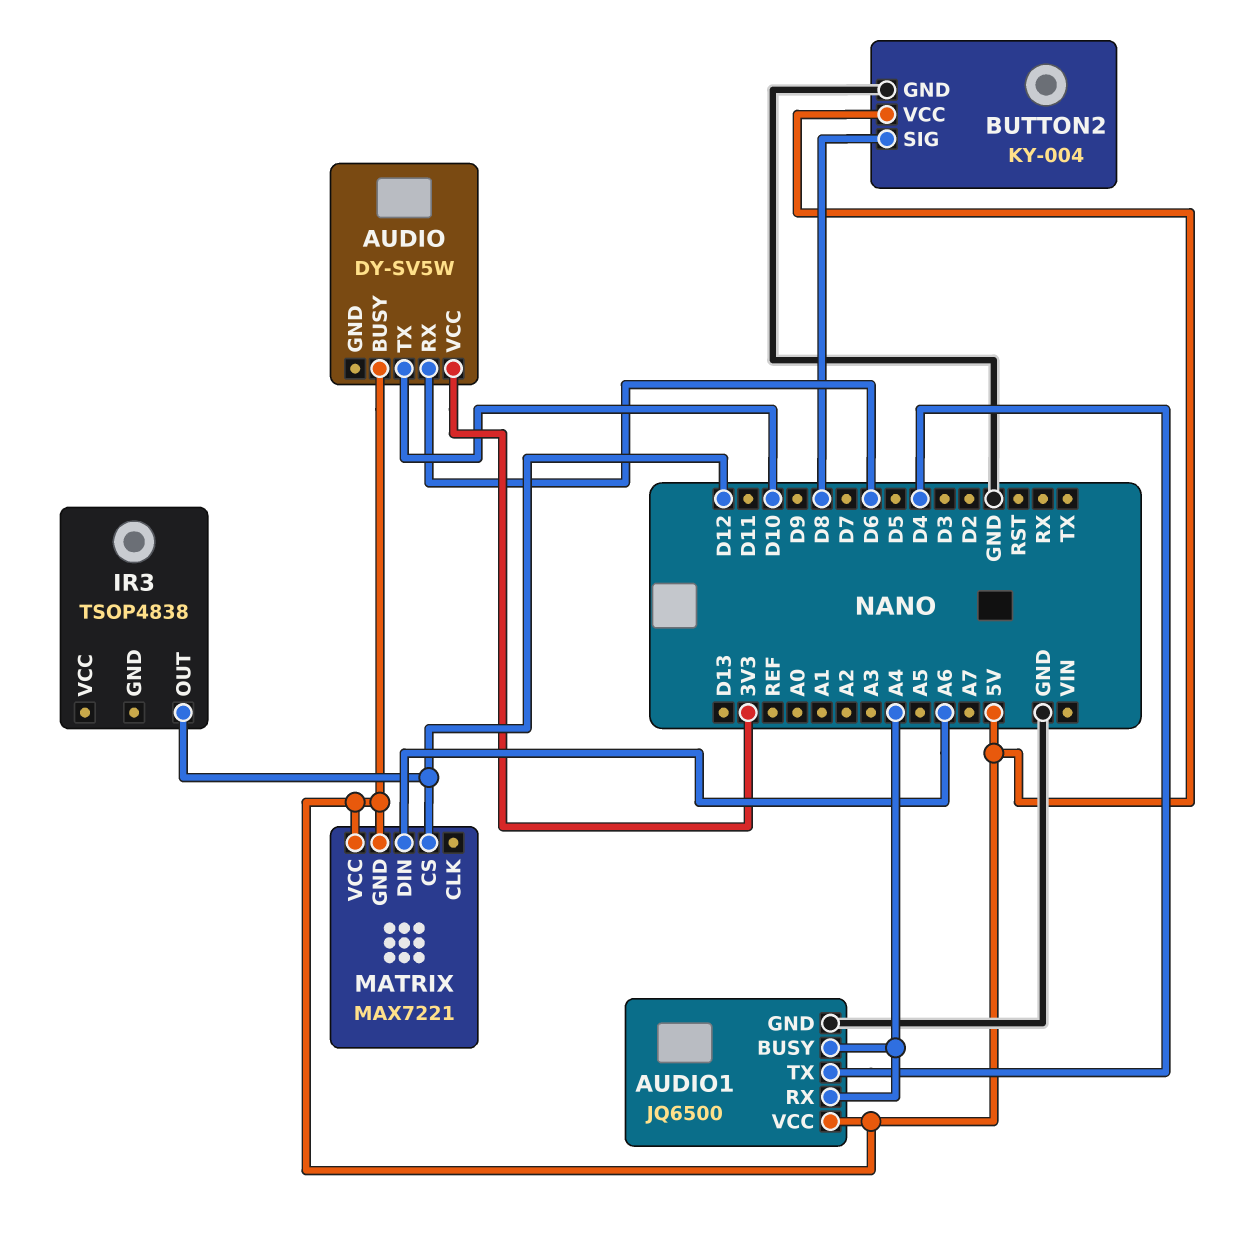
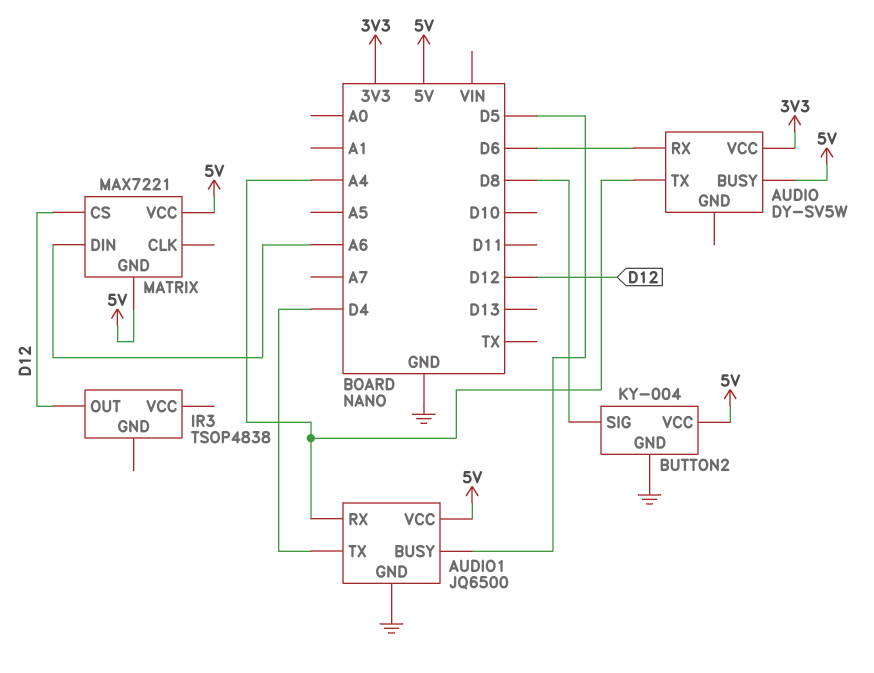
AUDIO pin TX: D10 -> A4
AUDIO1 pin BUSY: A4 -> D5

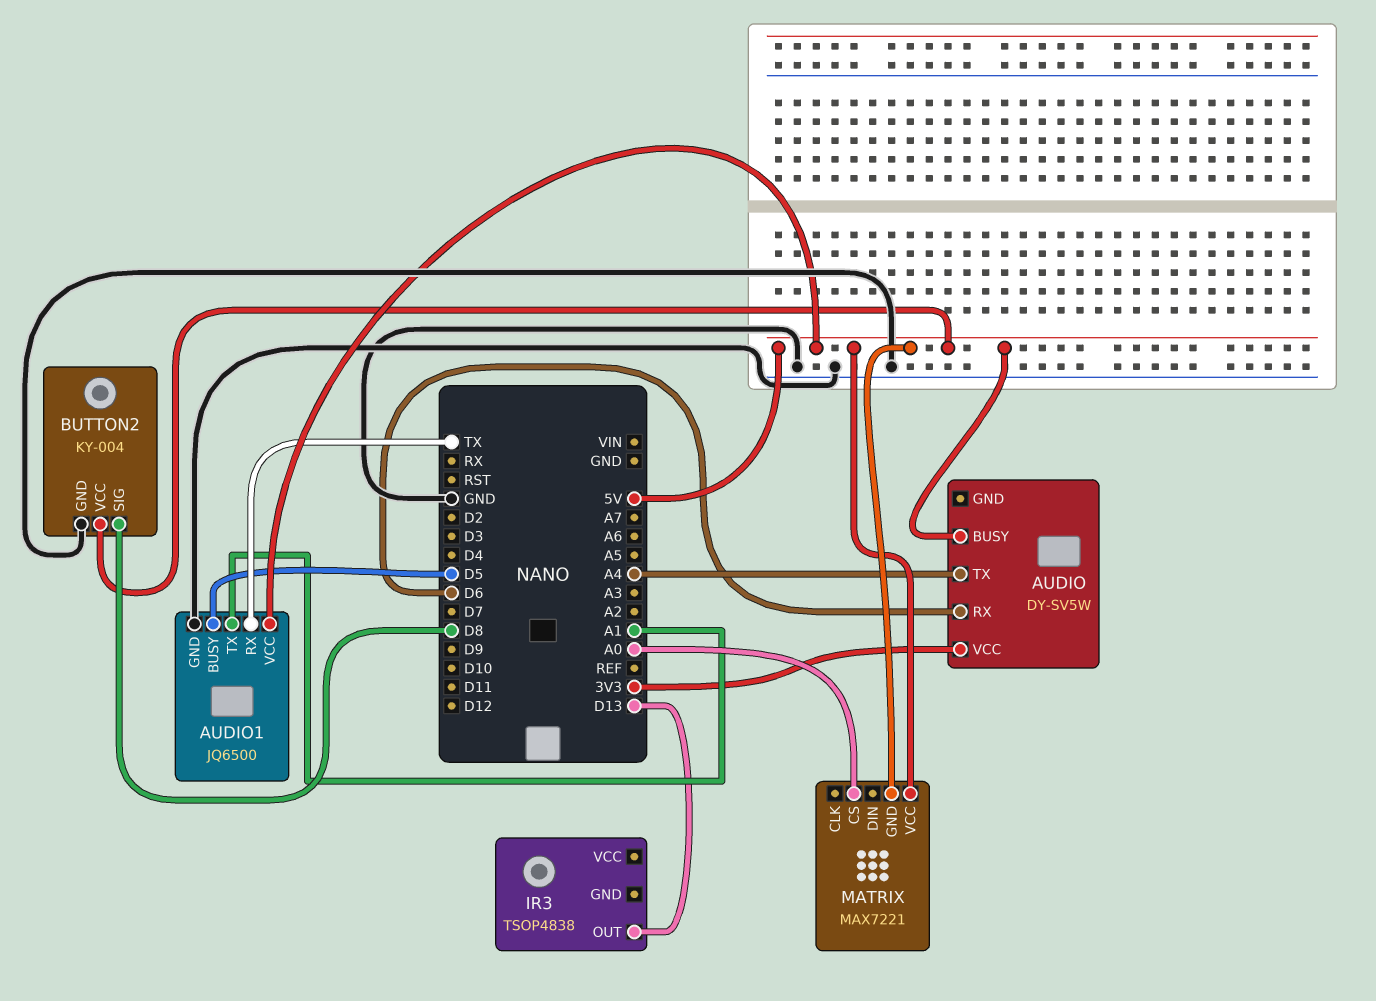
AUDIO1 pin RX: A4 -> TX
AUDIO1 pin TX: D4 -> A1
IR3 pin OUT: D12 -> D13
MATRIX pin CS: D12 -> A0
MATRIX pin DIN: A6 -> none

